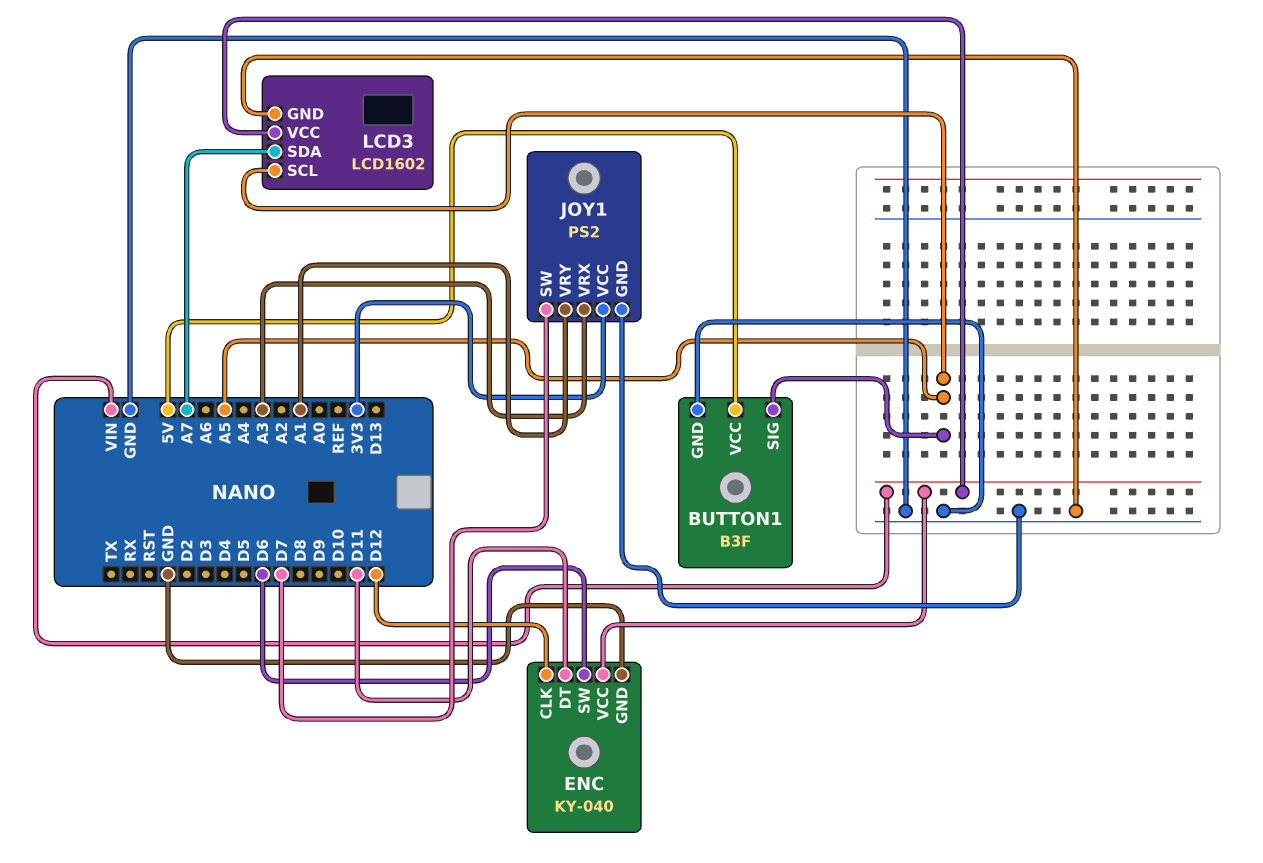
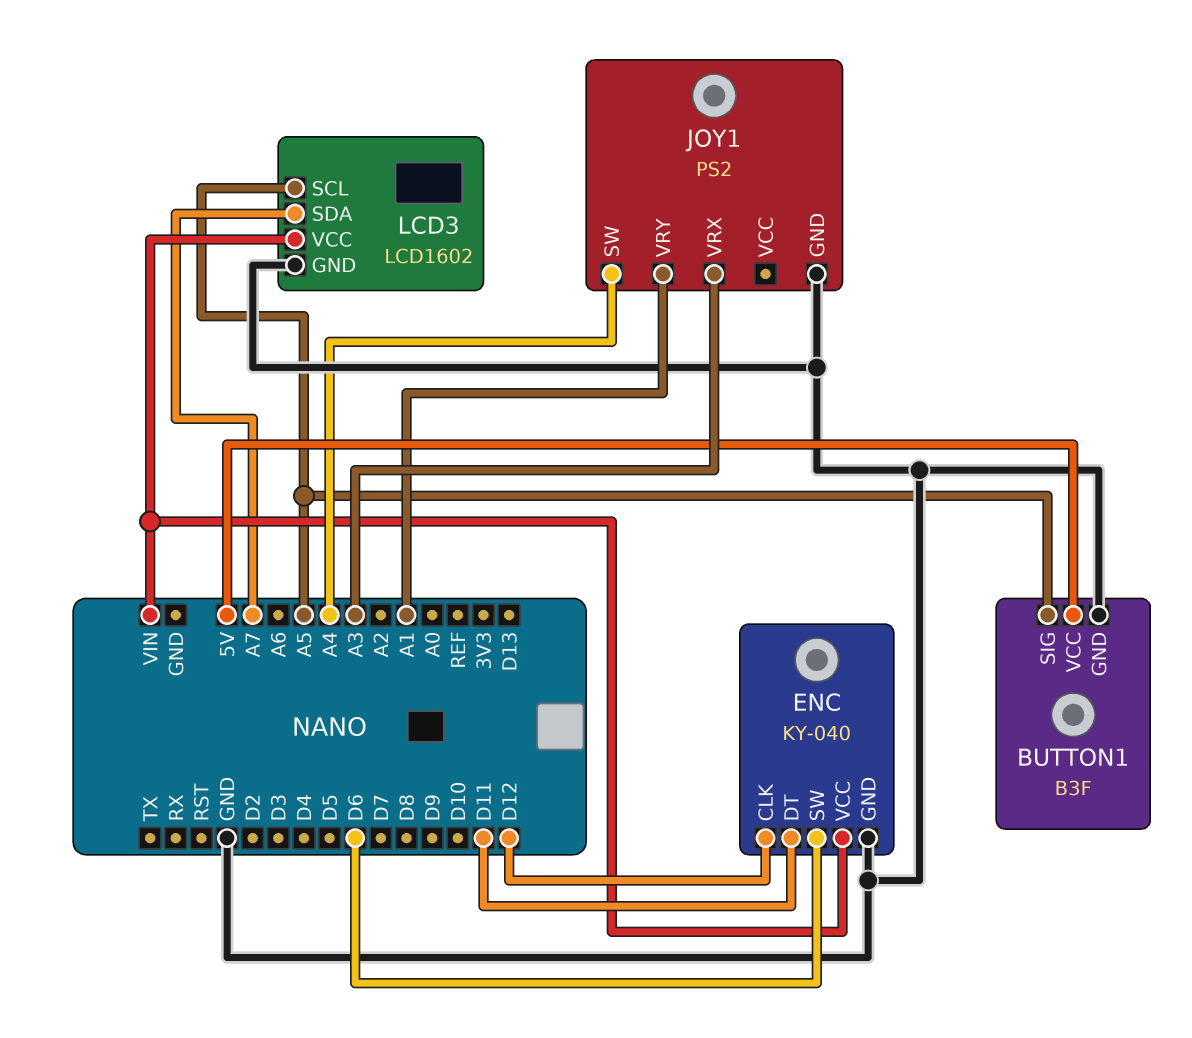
JOY1 pin SW: D7 -> A4
JOY1 pin VCC: 3V3 -> none

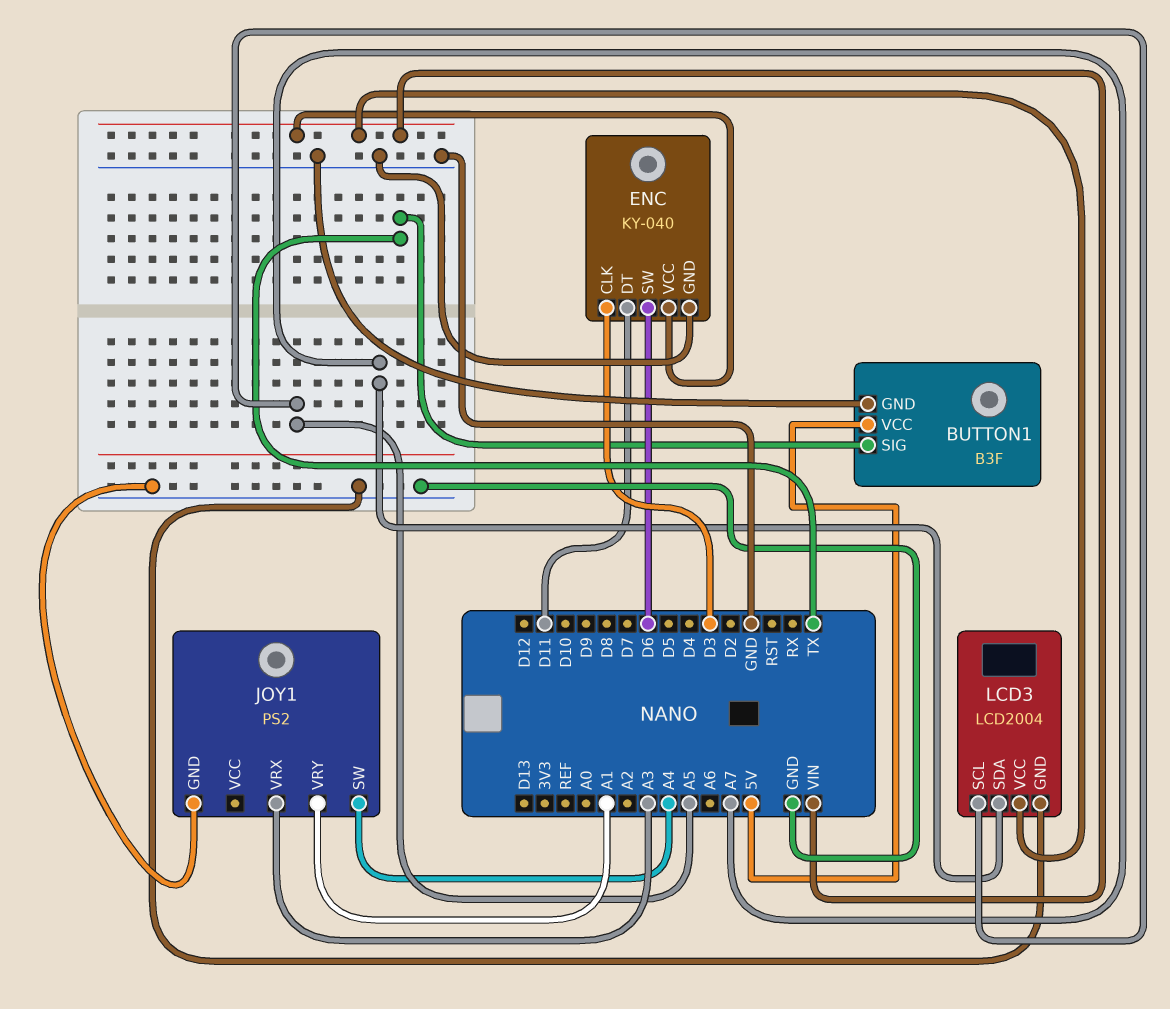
BUTTON1 pin SIG: A5 -> TX
ENC pin CLK: D12 -> D3
LCD3: LCD1602 -> LCD2004

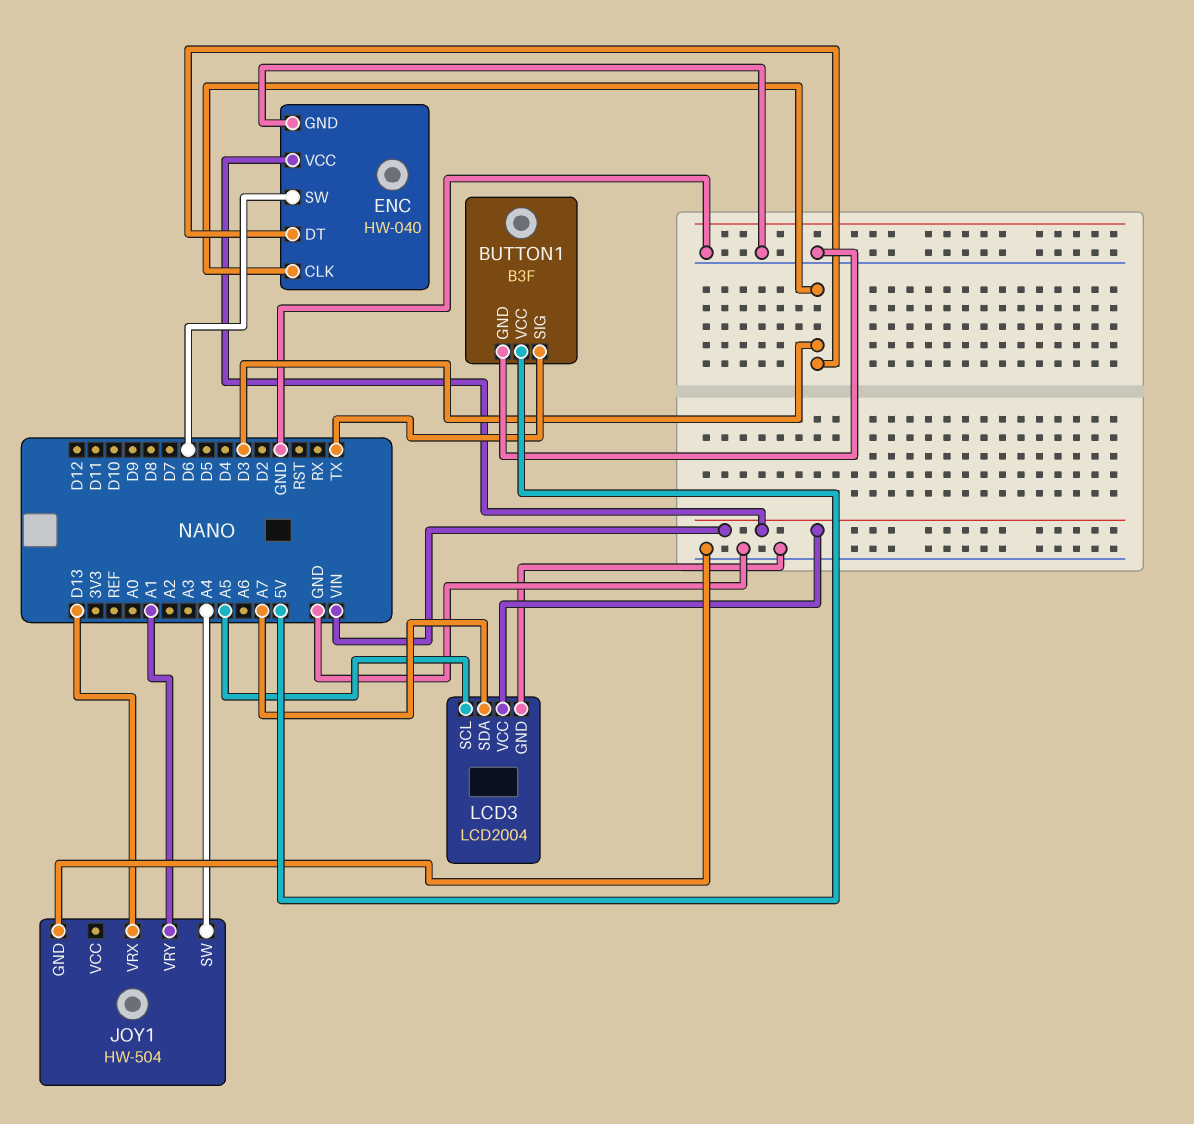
ENC: KY-040 -> HW-040
ENC pin DT: D11 -> D3
JOY1: PS2 -> HW-504
JOY1 pin VRX: A3 -> D13

